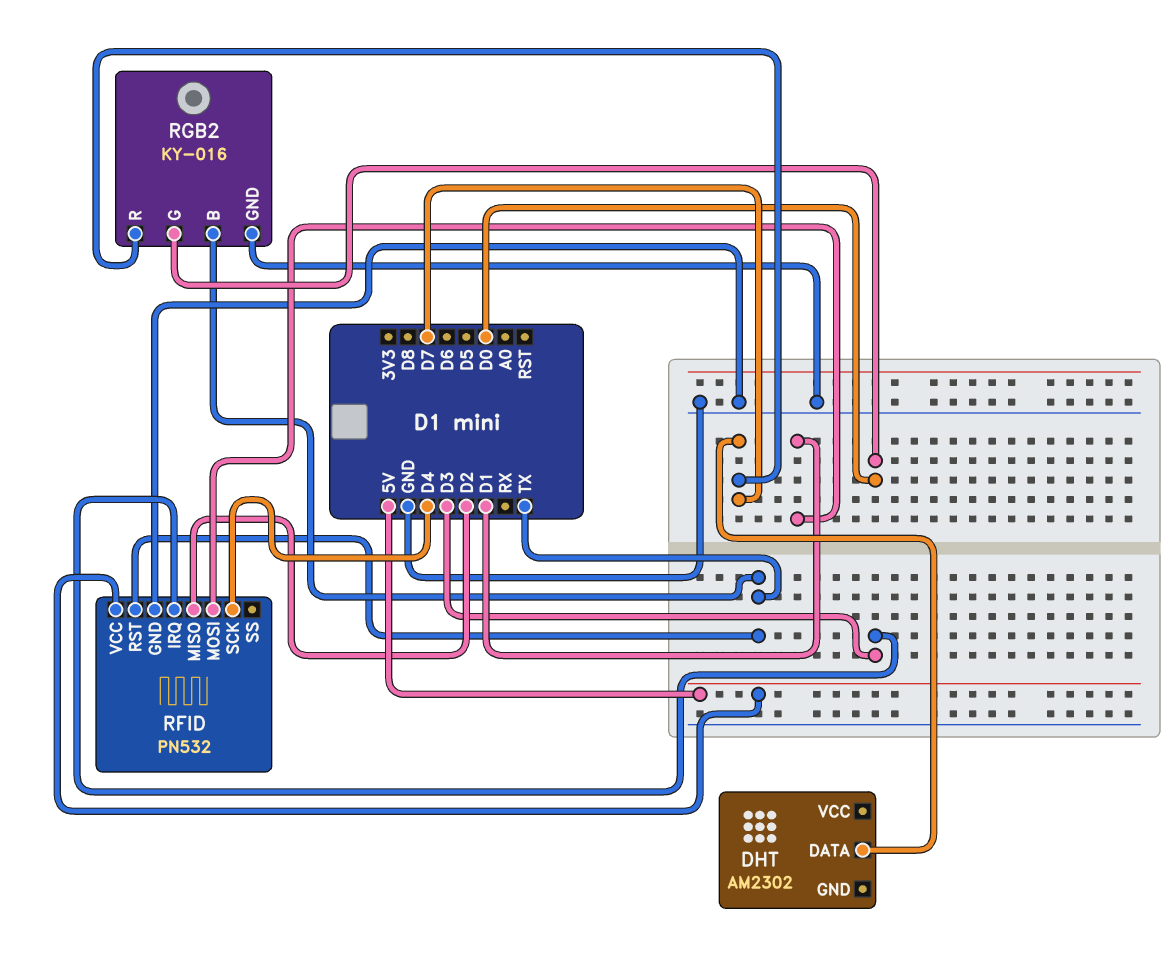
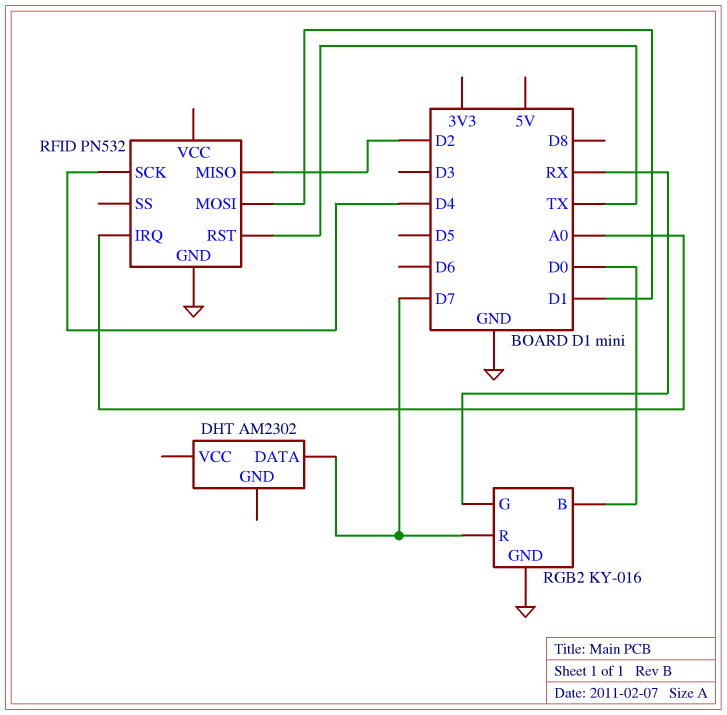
RFID pin IRQ: D3 -> A0
RFID pin VCC: 5V -> none
RGB2 pin B: TX -> D0
RGB2 pin G: D0 -> RX

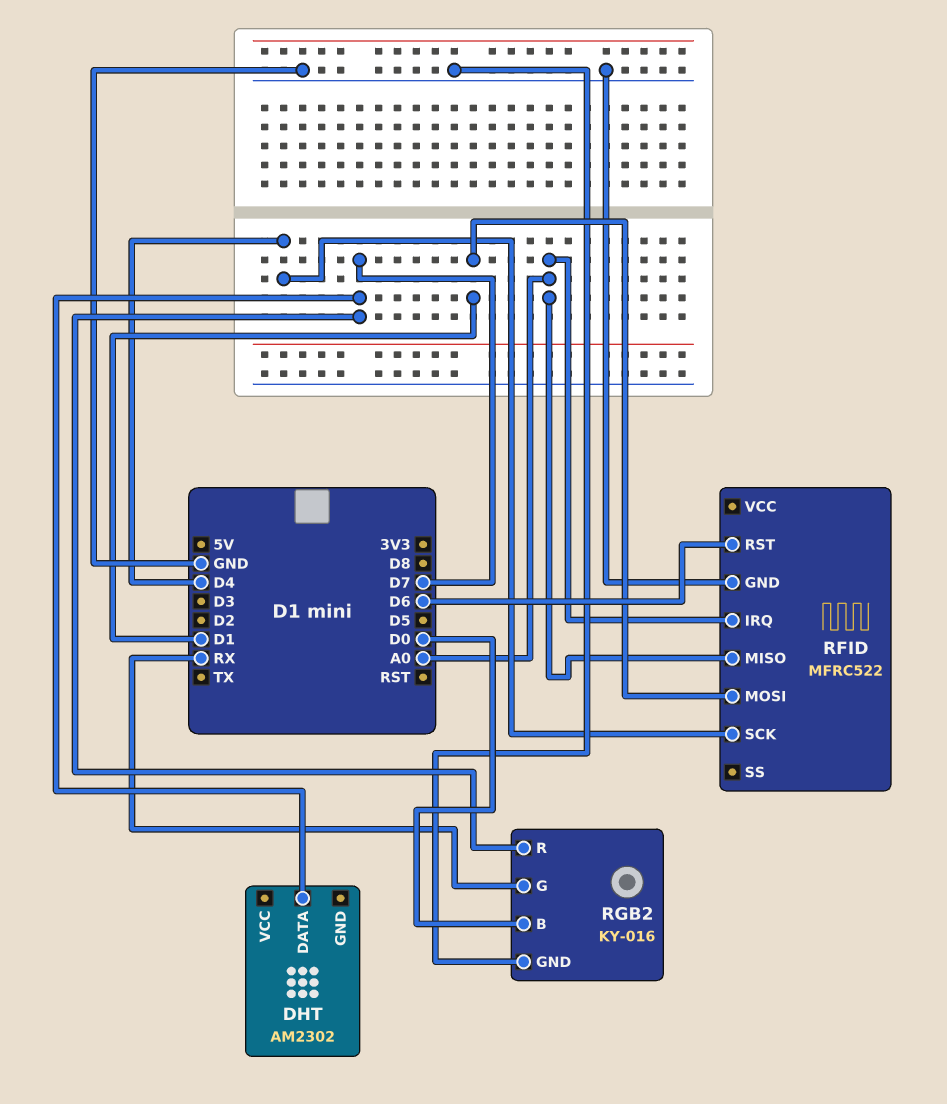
RFID: PN532 -> MFRC522
RFID pin MISO: D2 -> A0
RFID pin RST: TX -> D6

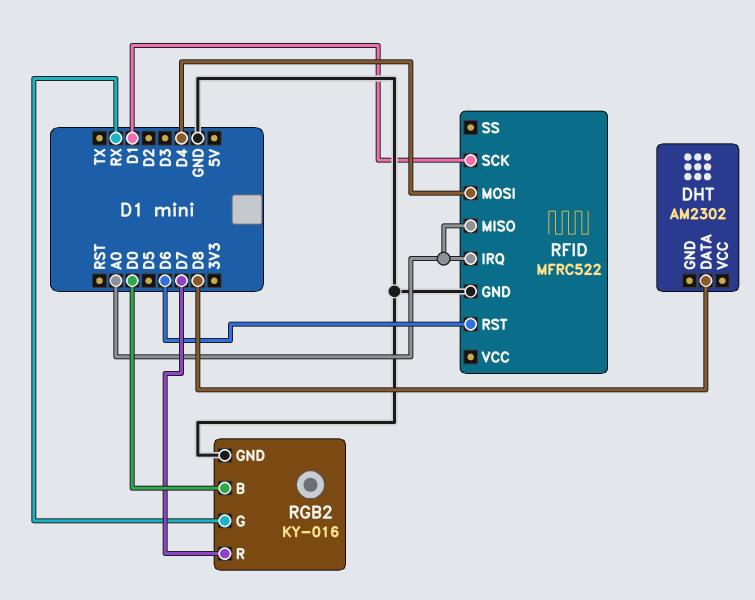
DHT pin DATA: D7 -> D8
RFID pin MOSI: D1 -> D4
RFID pin SCK: D4 -> D1

